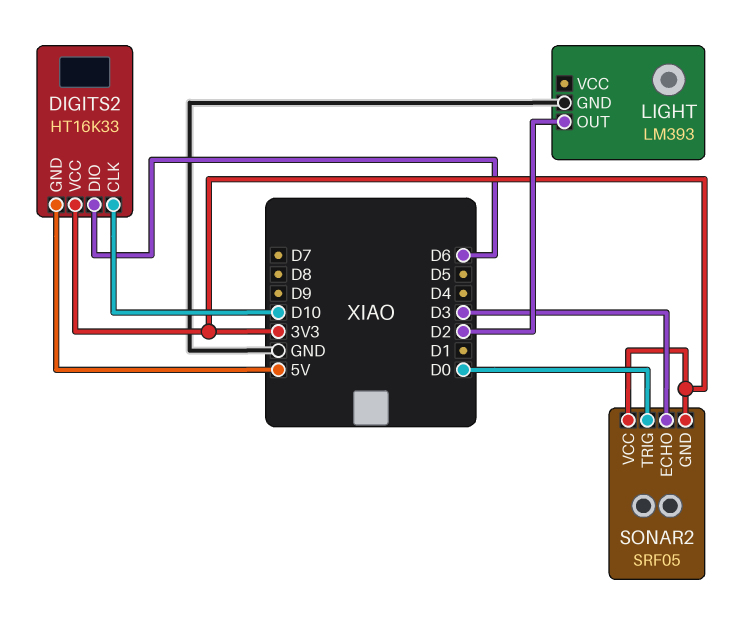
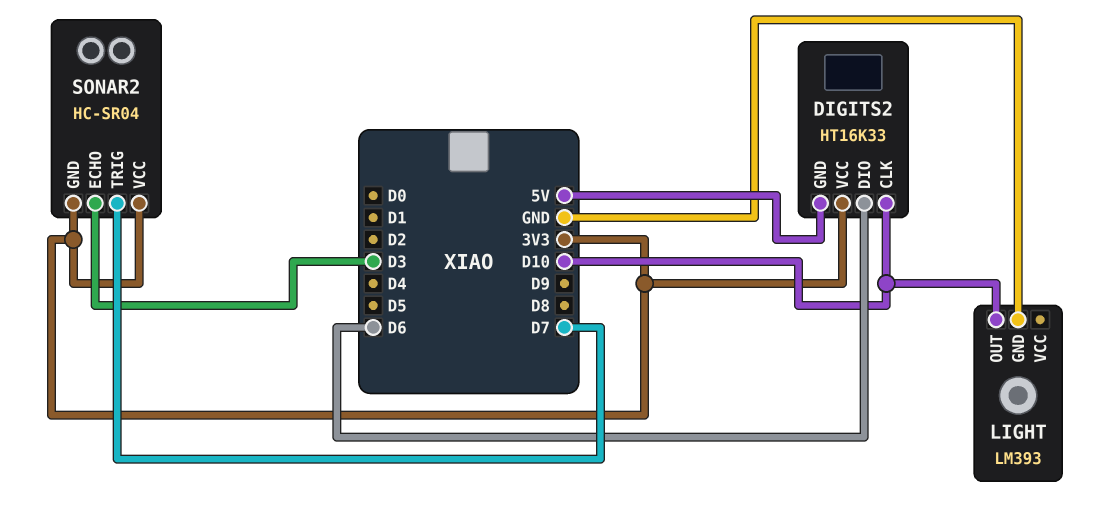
LIGHT pin OUT: D2 -> D10
SONAR2: SRF05 -> HC-SR04
SONAR2 pin TRIG: D0 -> D7

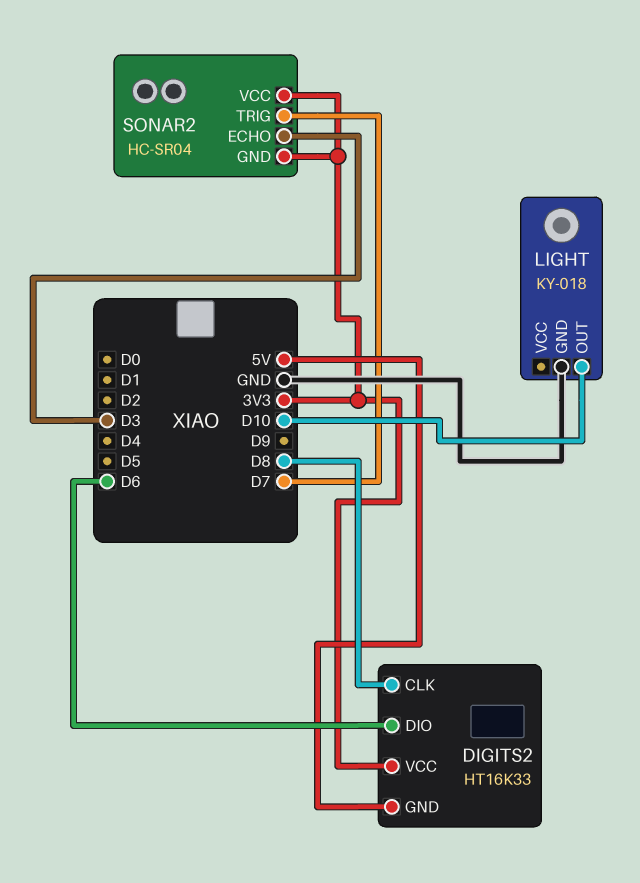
DIGITS2 pin CLK: D10 -> D8
LIGHT: LM393 -> KY-018

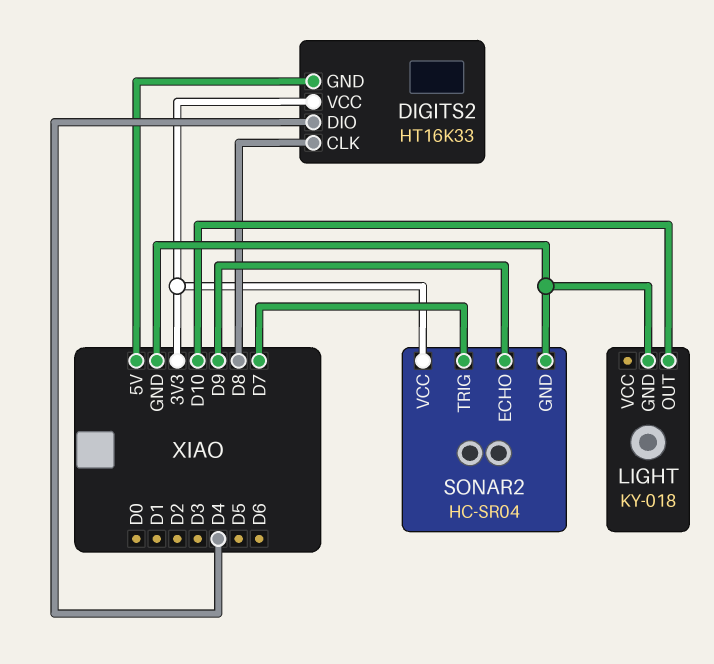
DIGITS2 pin DIO: D6 -> D4
SONAR2 pin ECHO: D3 -> D9
SONAR2 pin GND: 3V3 -> GND

